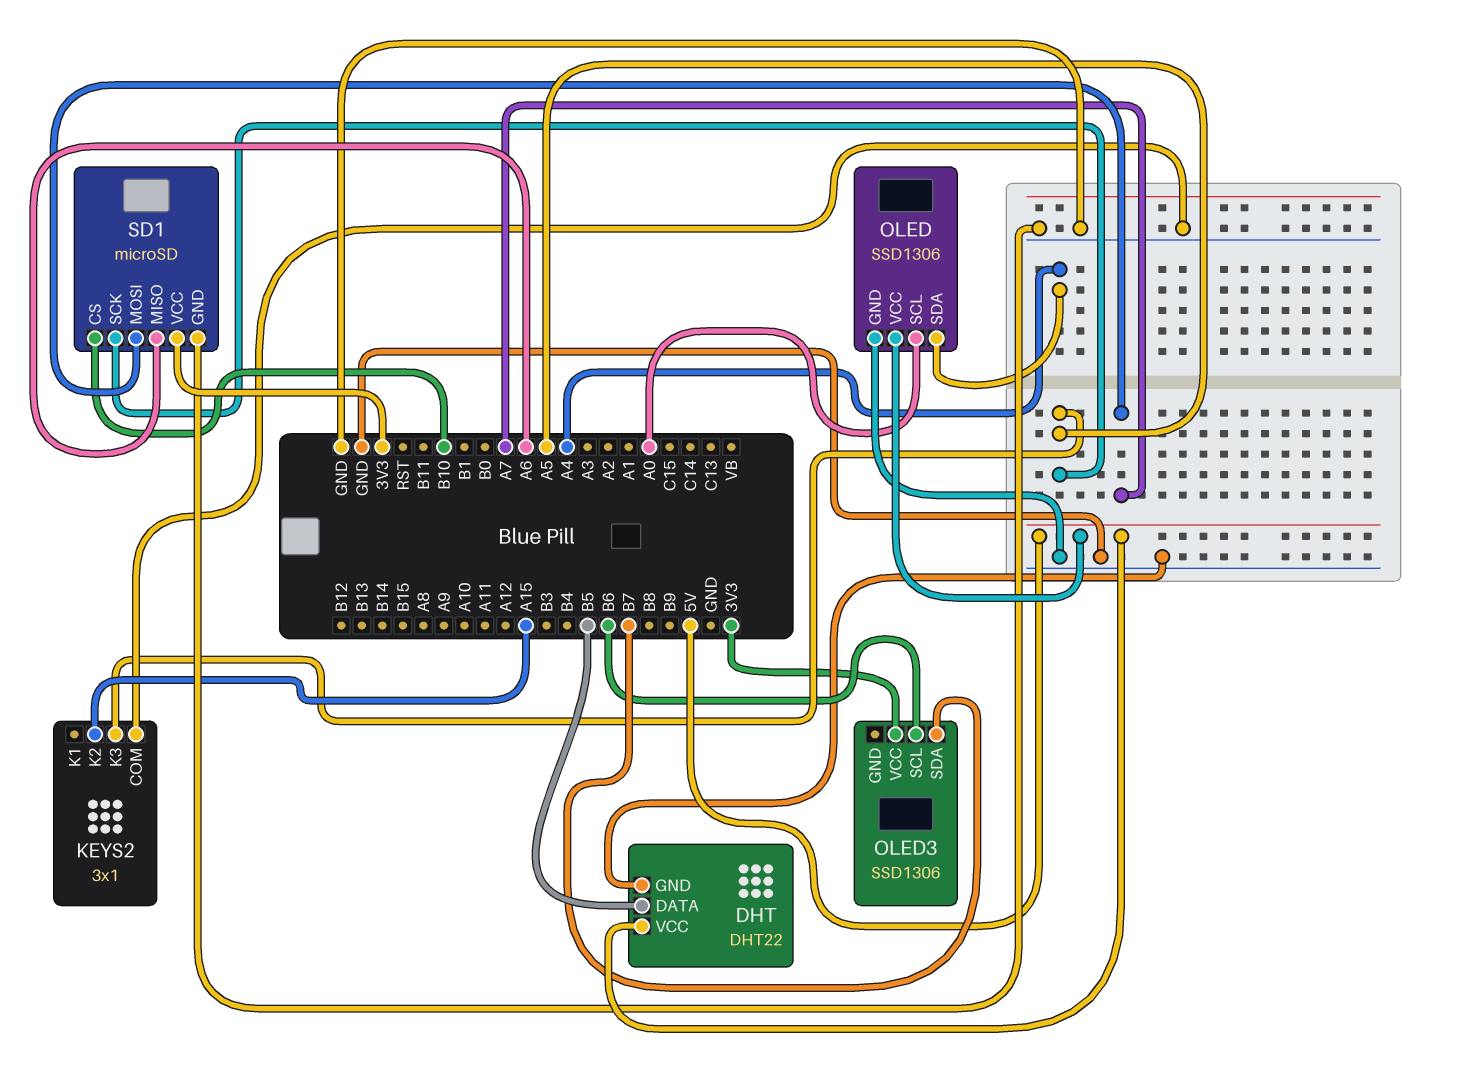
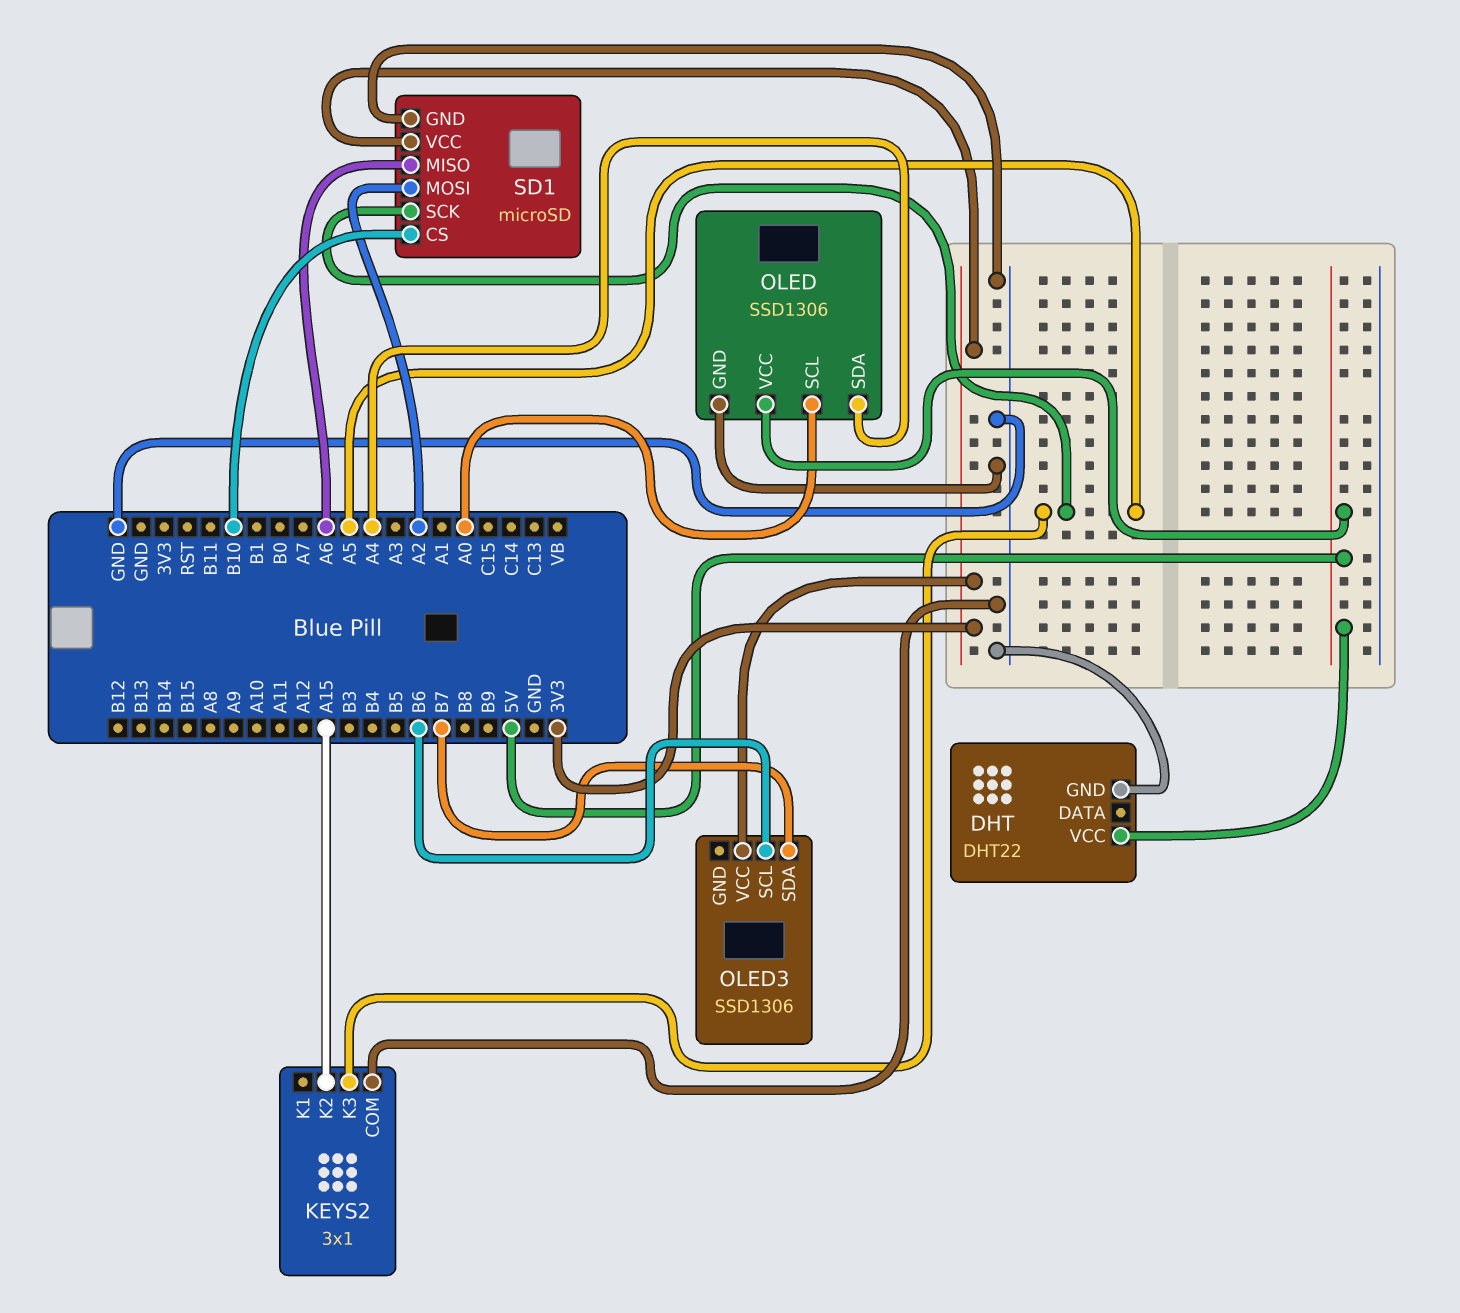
DHT pin DATA: B5 -> none
SD1 pin MOSI: A7 -> A2

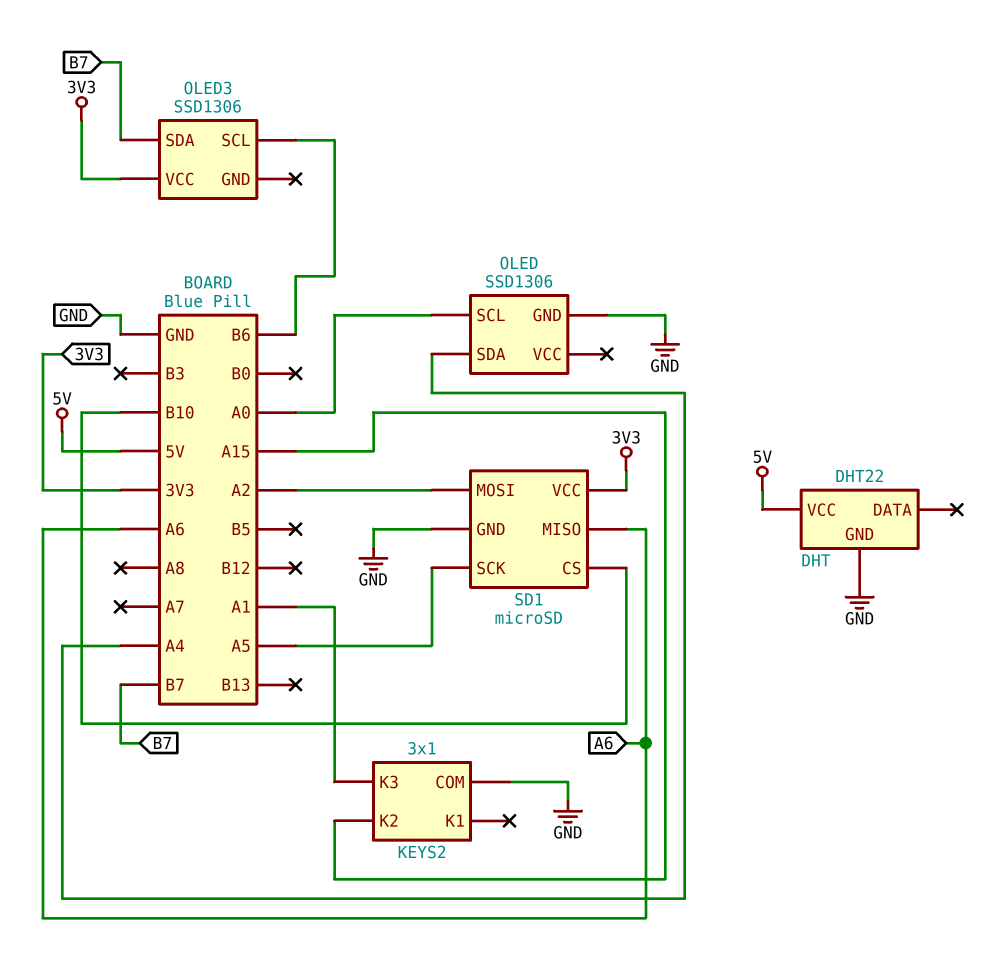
KEYS2 pin K3: A5 -> A1
OLED pin VCC: 5V -> none

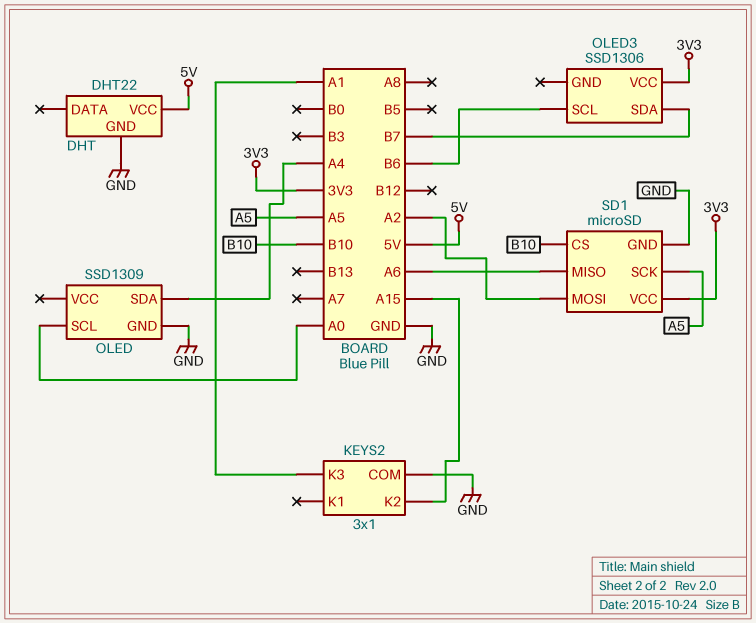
OLED: SSD1306 -> SSD1309

